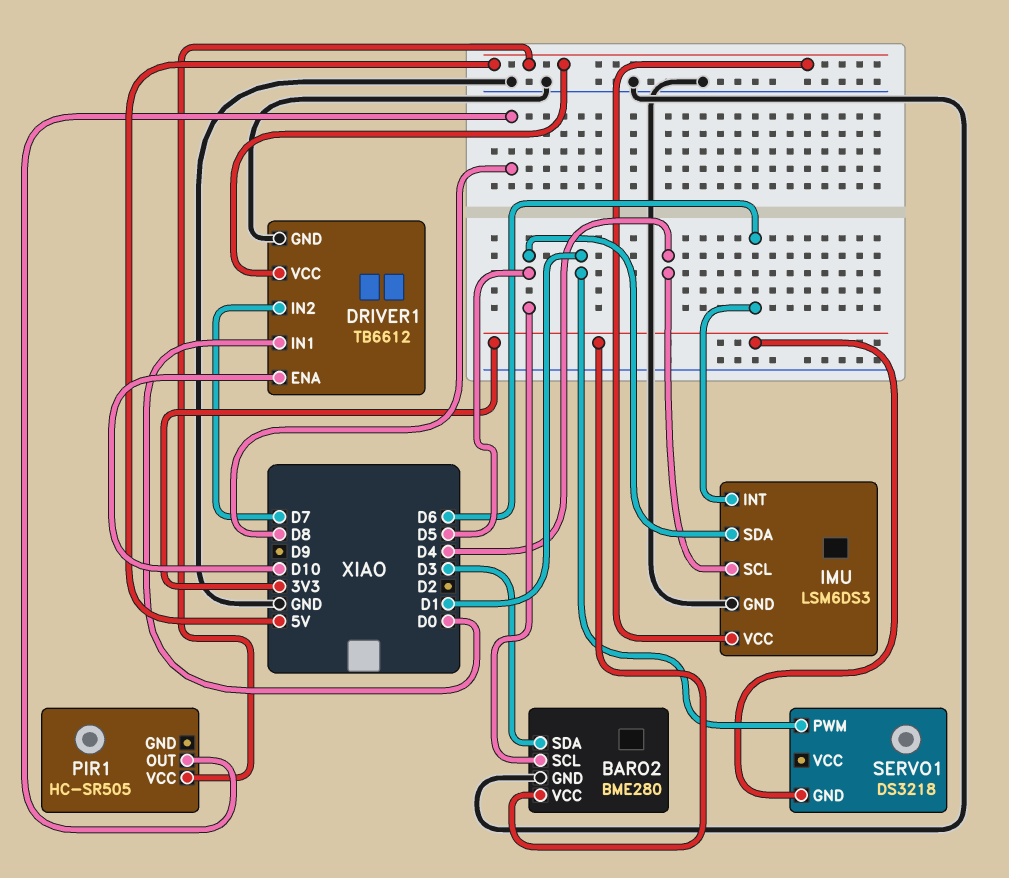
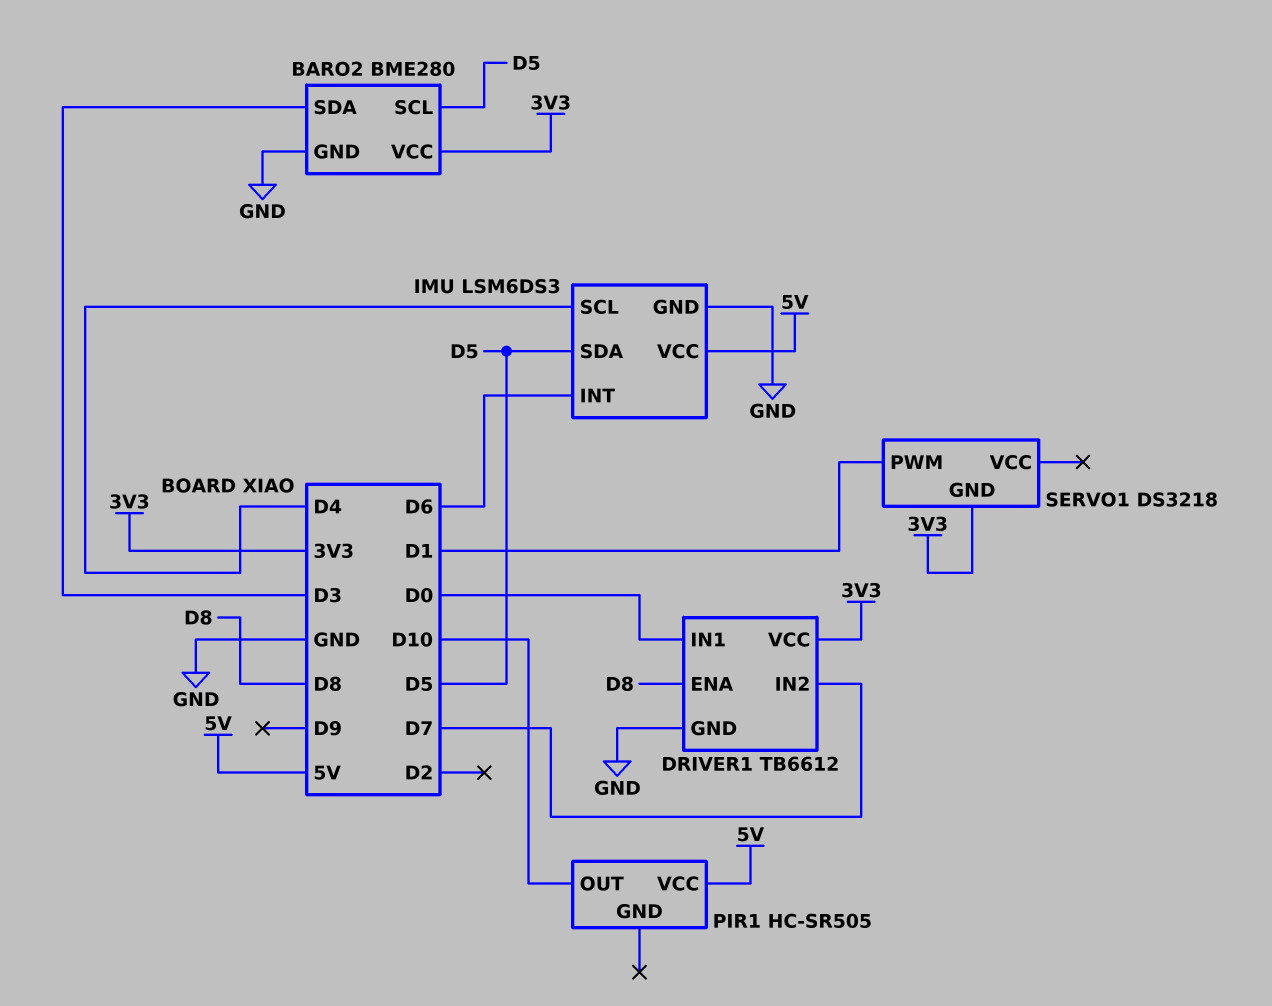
DRIVER1 pin ENA: D10 -> D8
DRIVER1 pin VCC: 5V -> 3V3
PIR1 pin OUT: D8 -> D10

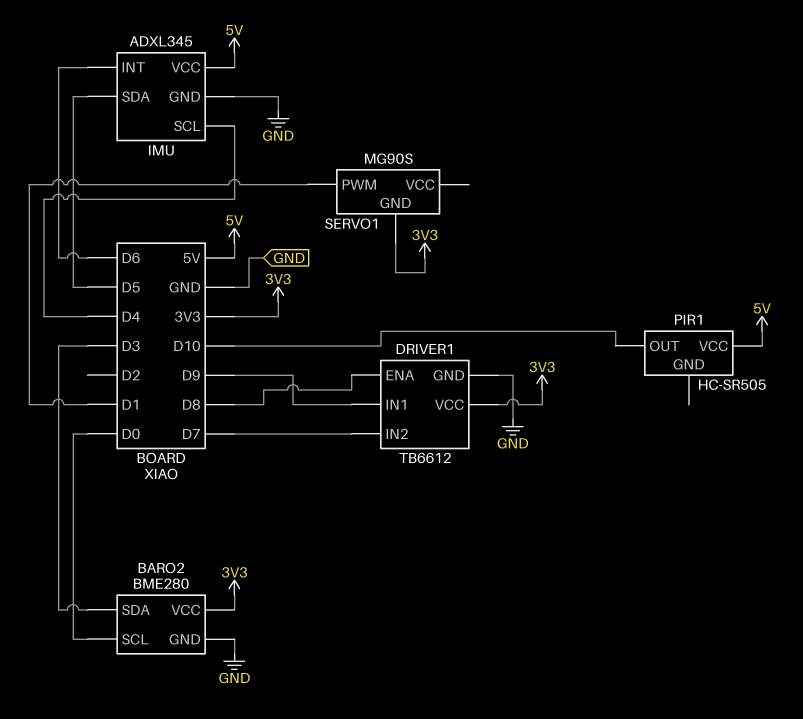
BARO2 pin SCL: D5 -> D0
DRIVER1 pin IN1: D0 -> D9
IMU: LSM6DS3 -> ADXL345
SERVO1: DS3218 -> MG90S

